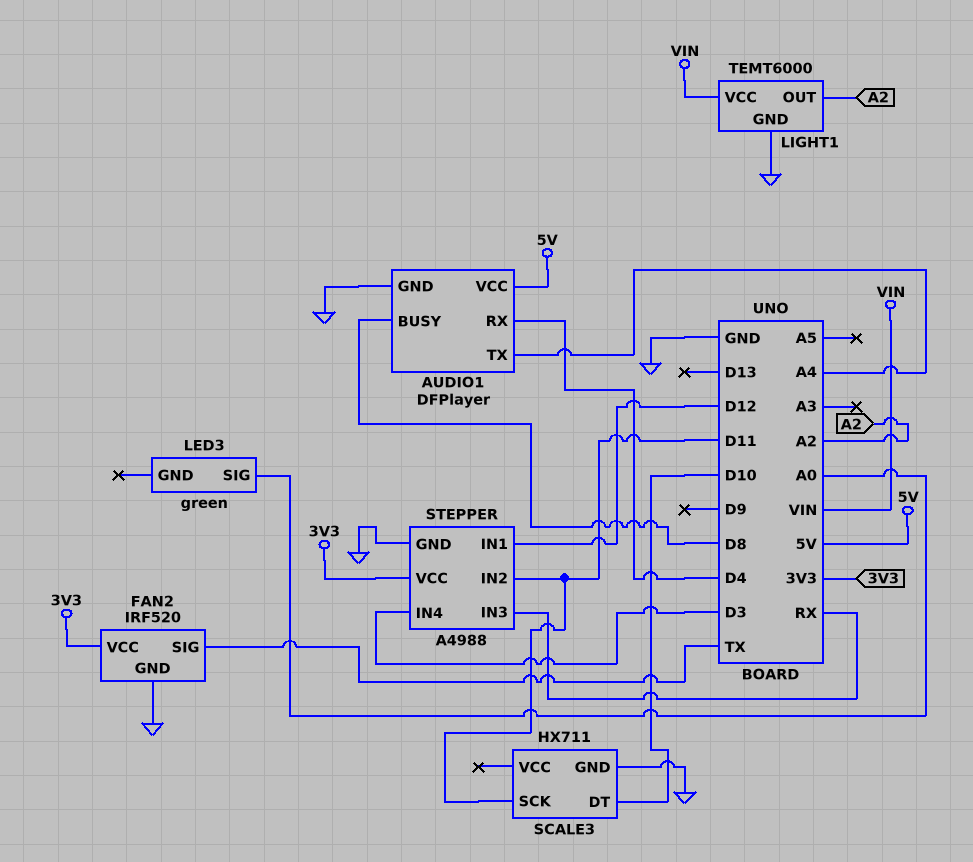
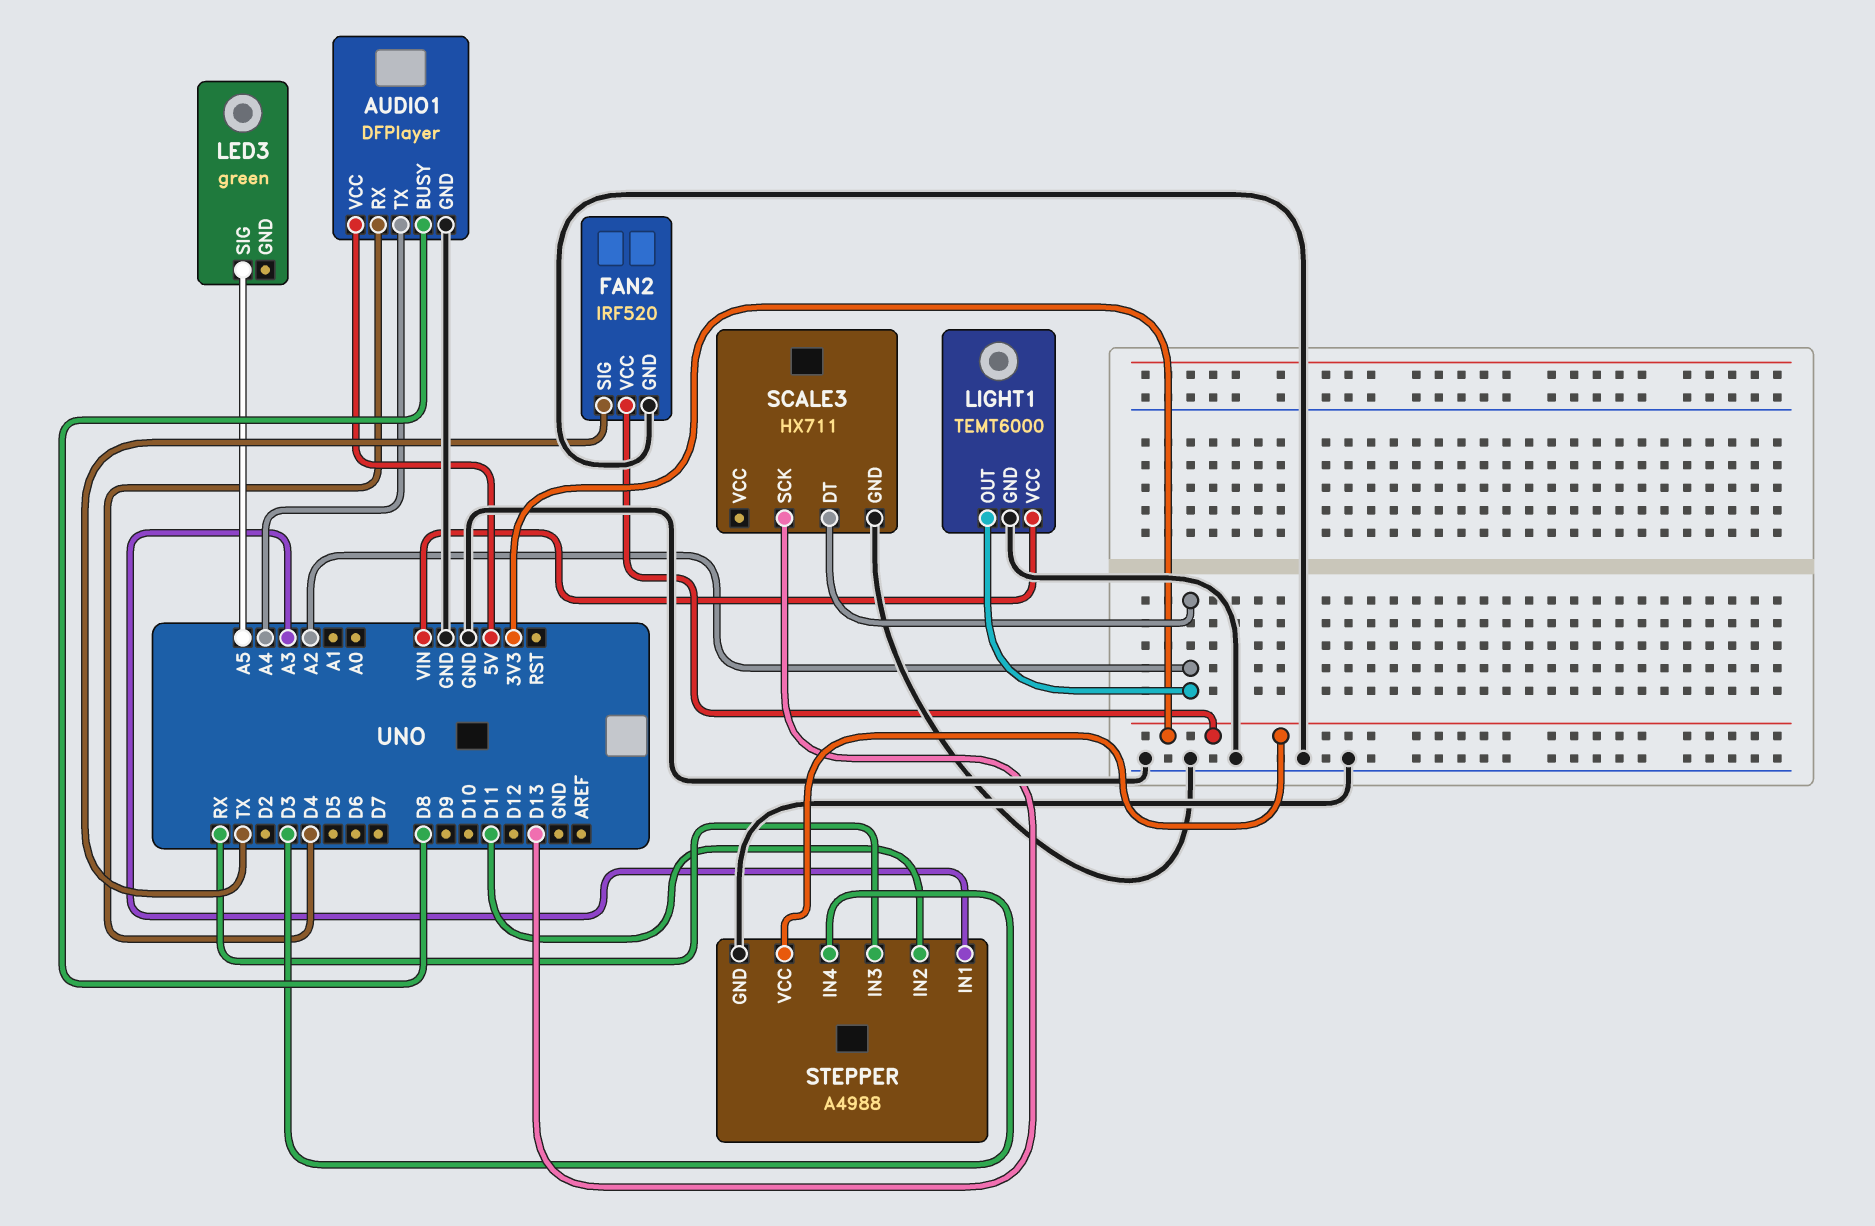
LED3 pin SIG: A0 -> A5
SCALE3 pin DT: D10 -> A2
SCALE3 pin SCK: D11 -> D13
STEPPER pin IN1: D12 -> A3

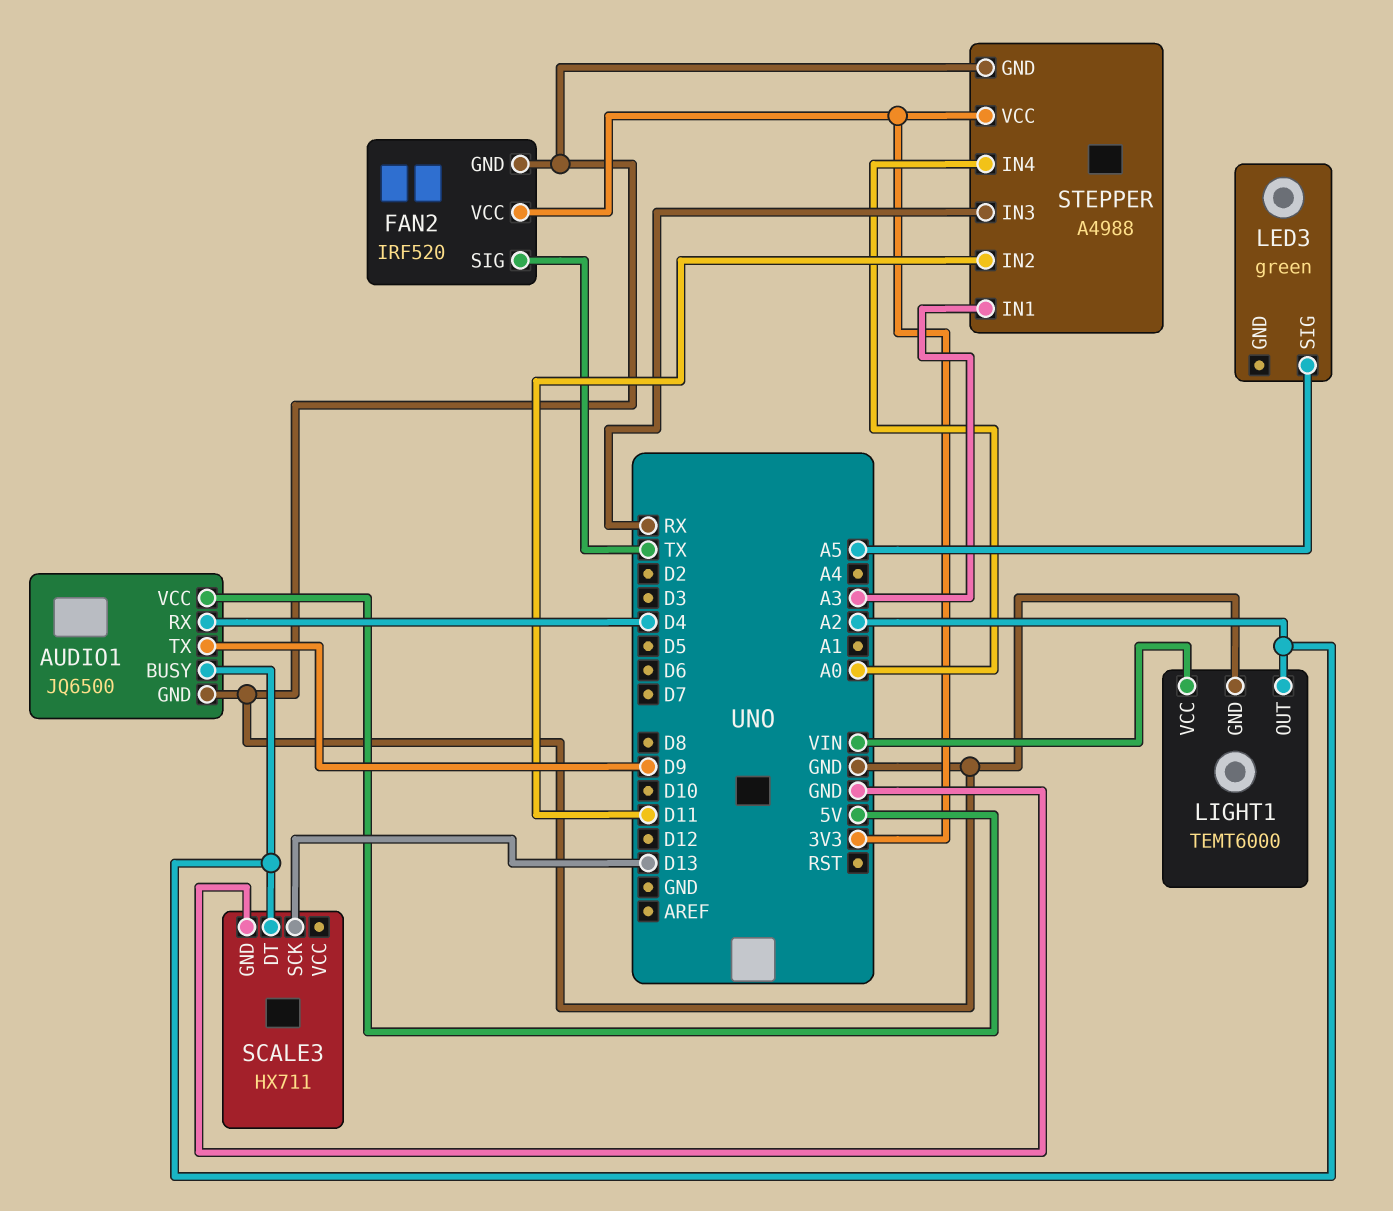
AUDIO1: DFPlayer -> JQ6500
AUDIO1 pin BUSY: D8 -> A2
AUDIO1 pin TX: A4 -> D9
STEPPER pin IN4: D3 -> A0

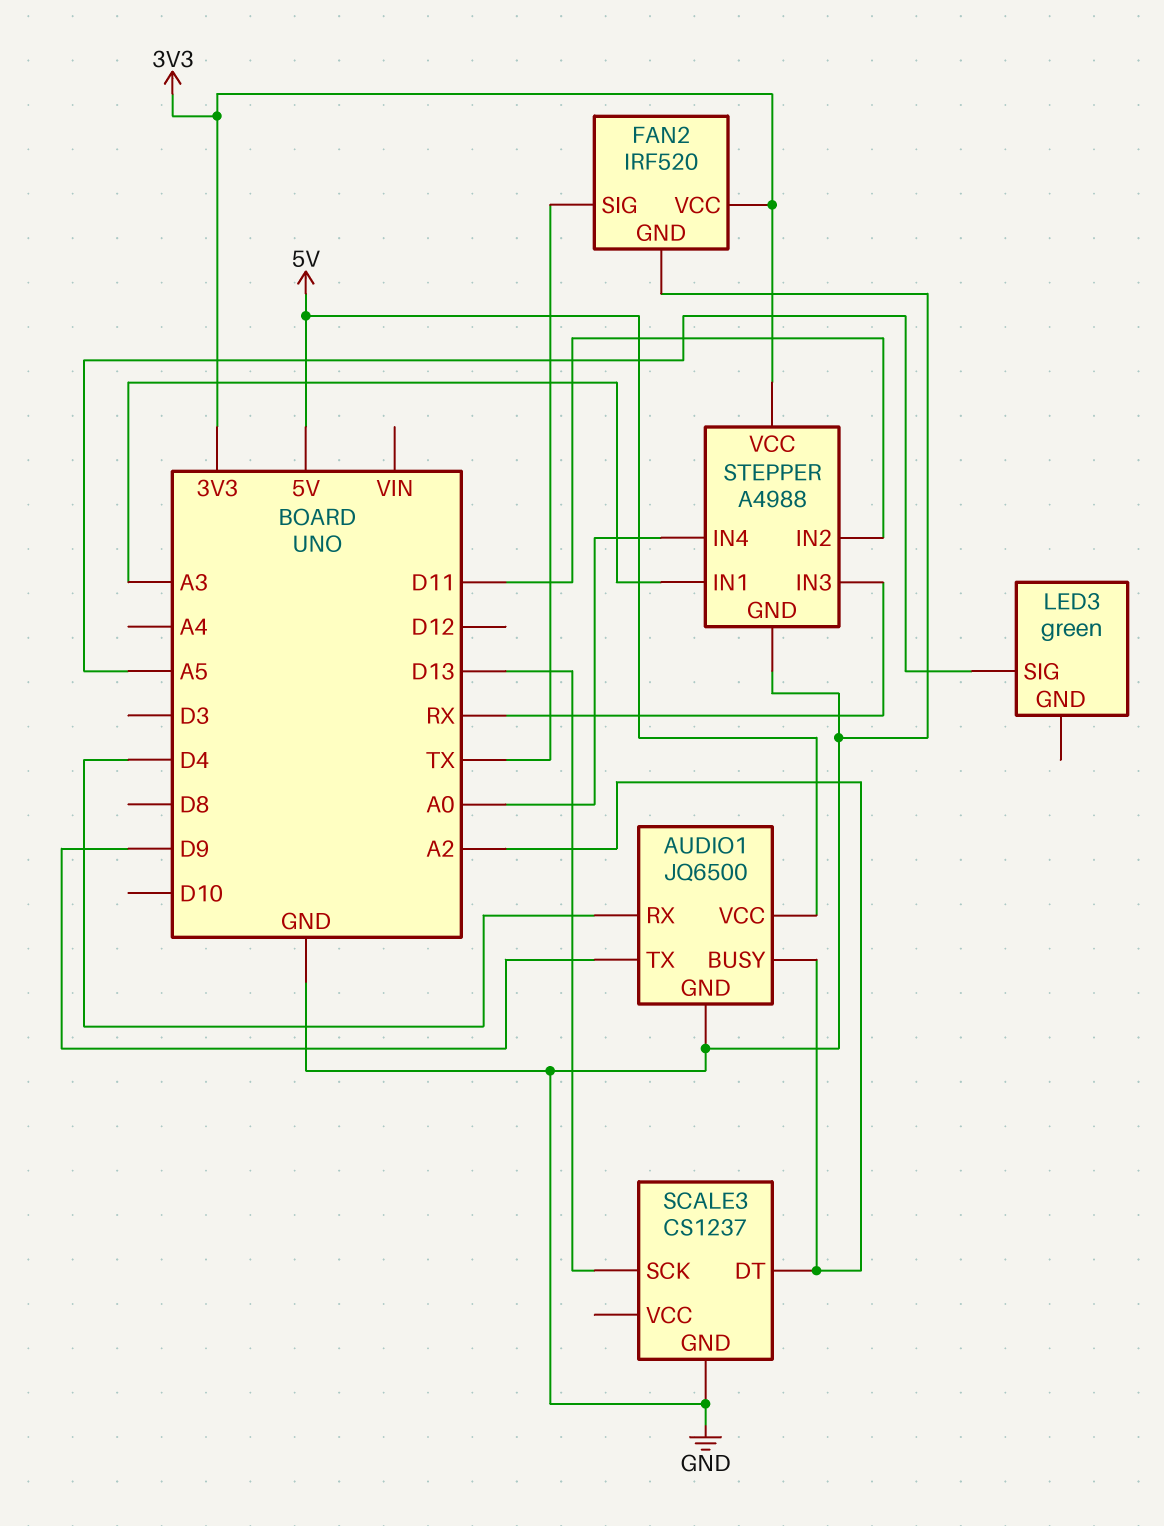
LIGHT1: TEMT6000 -> none
LIGHT1 pin GND: GND -> none
LIGHT1 pin OUT: A2 -> none
LIGHT1 pin VCC: VIN -> none
SCALE3: HX711 -> CS1237

